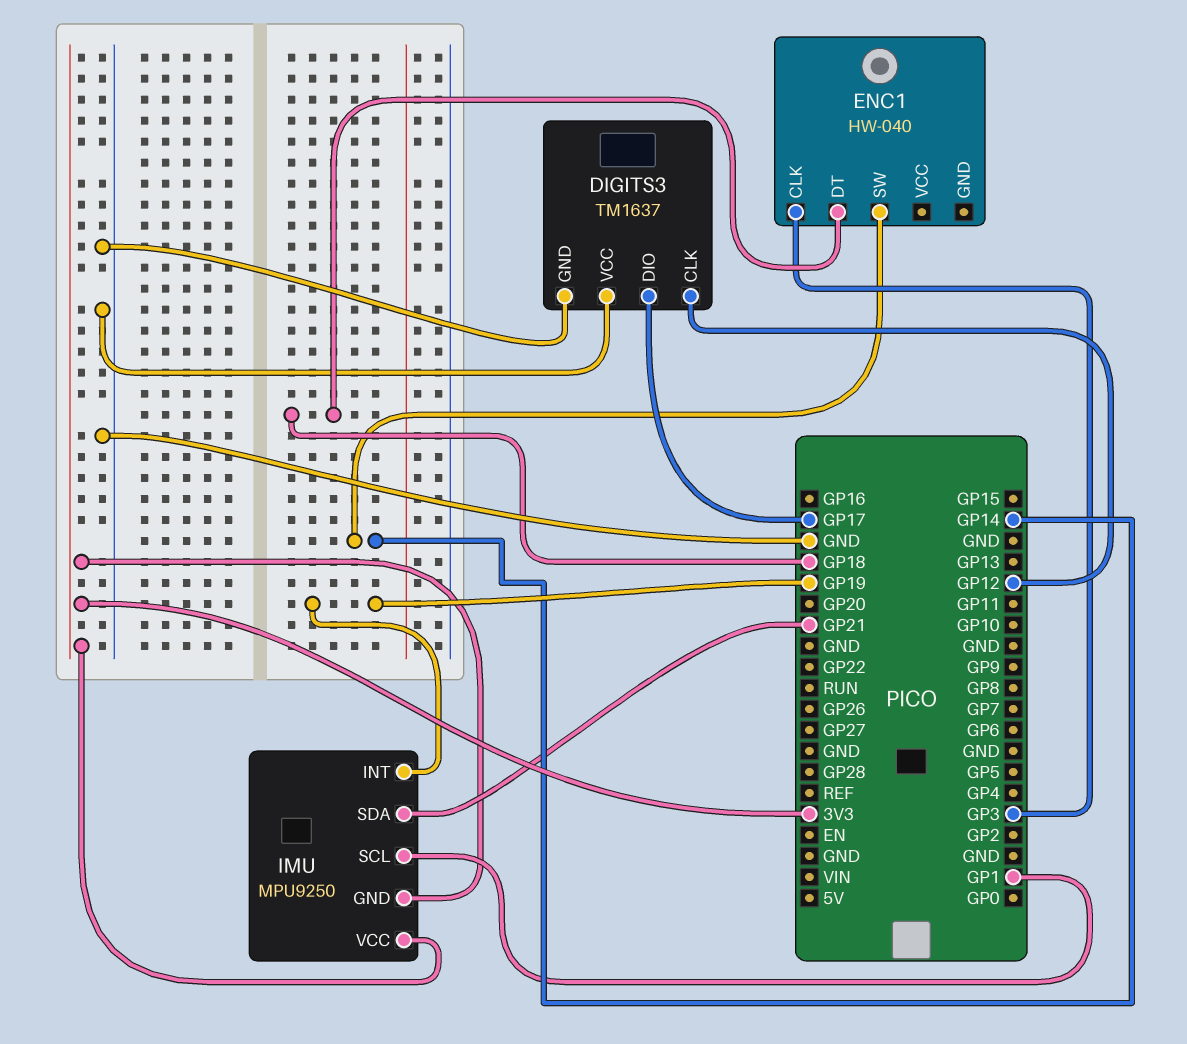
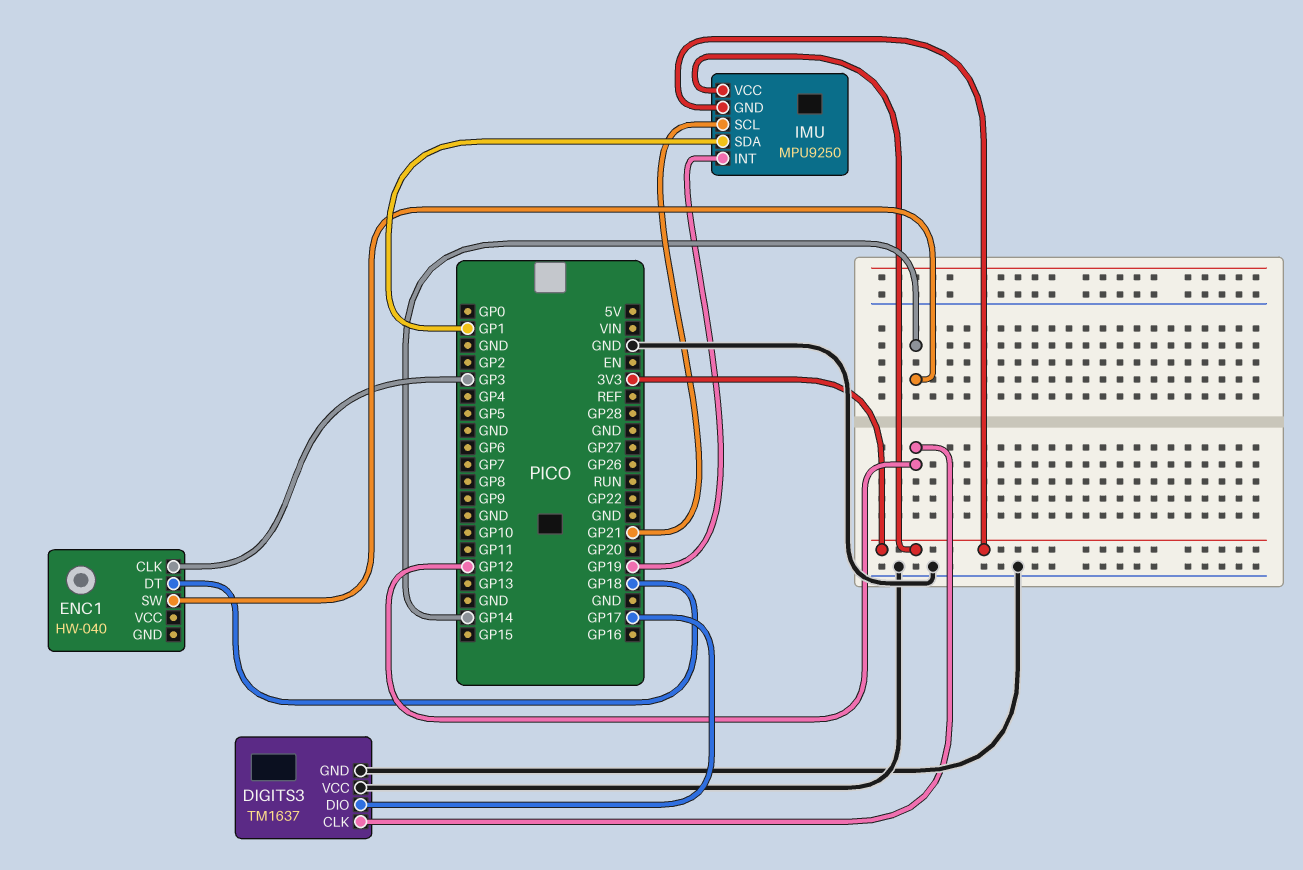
IMU pin SCL: GP1 -> GP21
IMU pin SDA: GP21 -> GP1

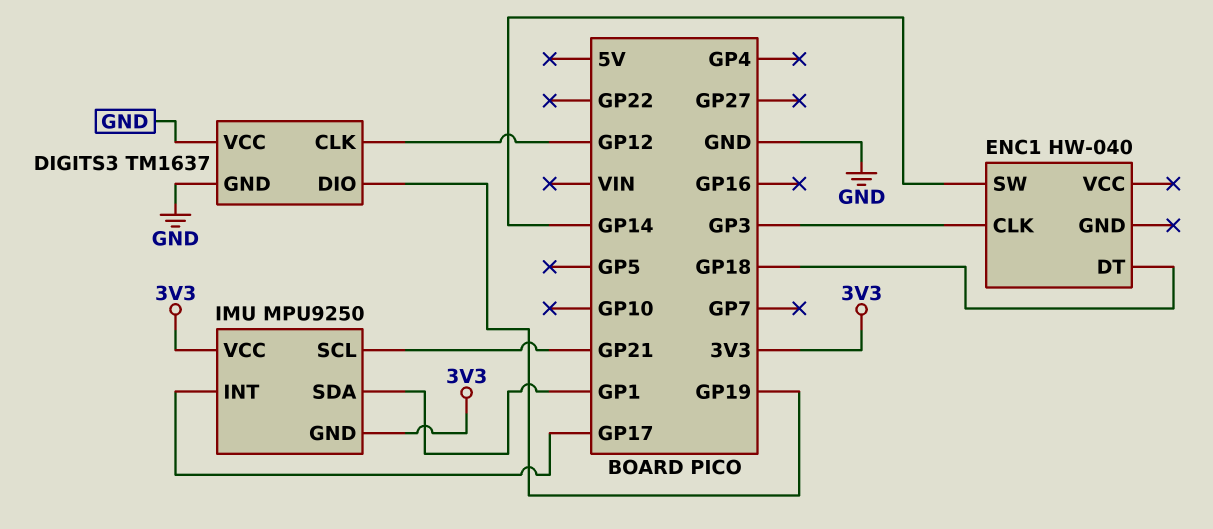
DIGITS3 pin DIO: GP17 -> GP19
IMU pin INT: GP19 -> GP17

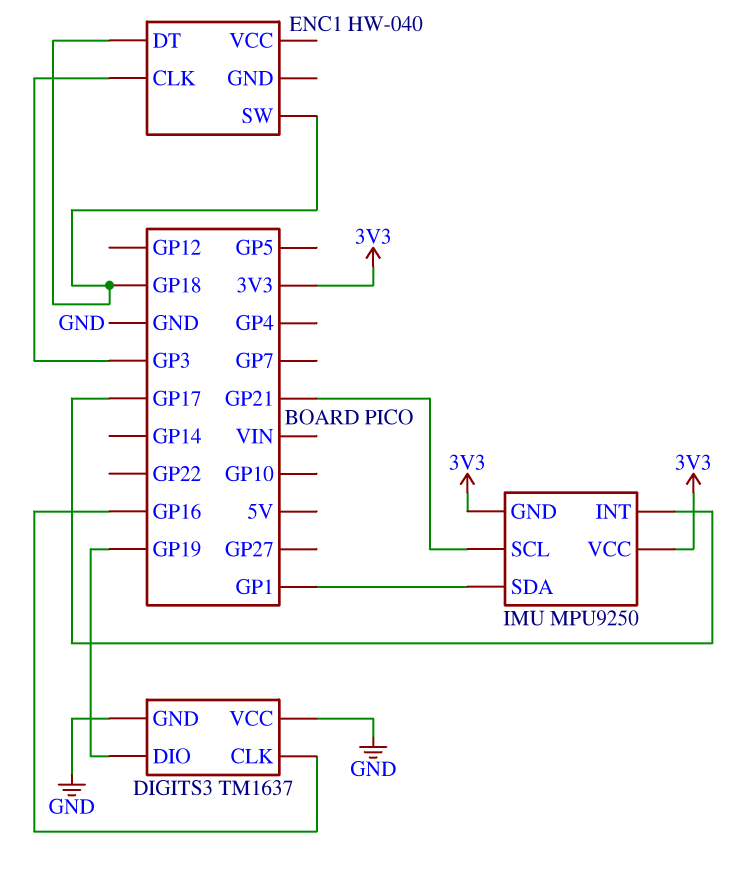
DIGITS3 pin CLK: GP12 -> GP16
ENC1 pin SW: GP14 -> GP18

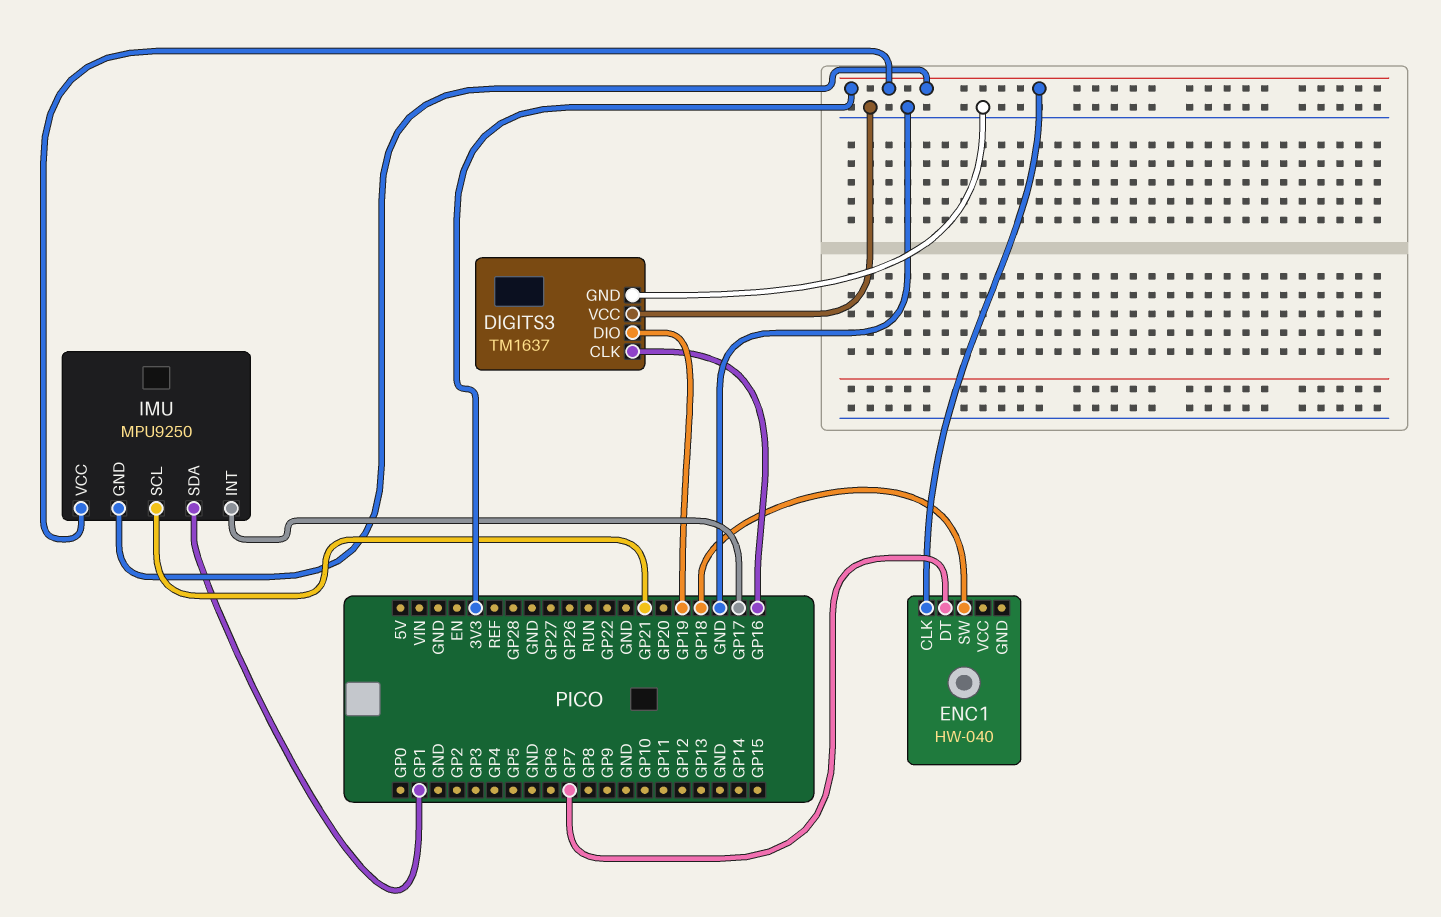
ENC1 pin CLK: GP3 -> 3V3
ENC1 pin DT: GP18 -> GP7

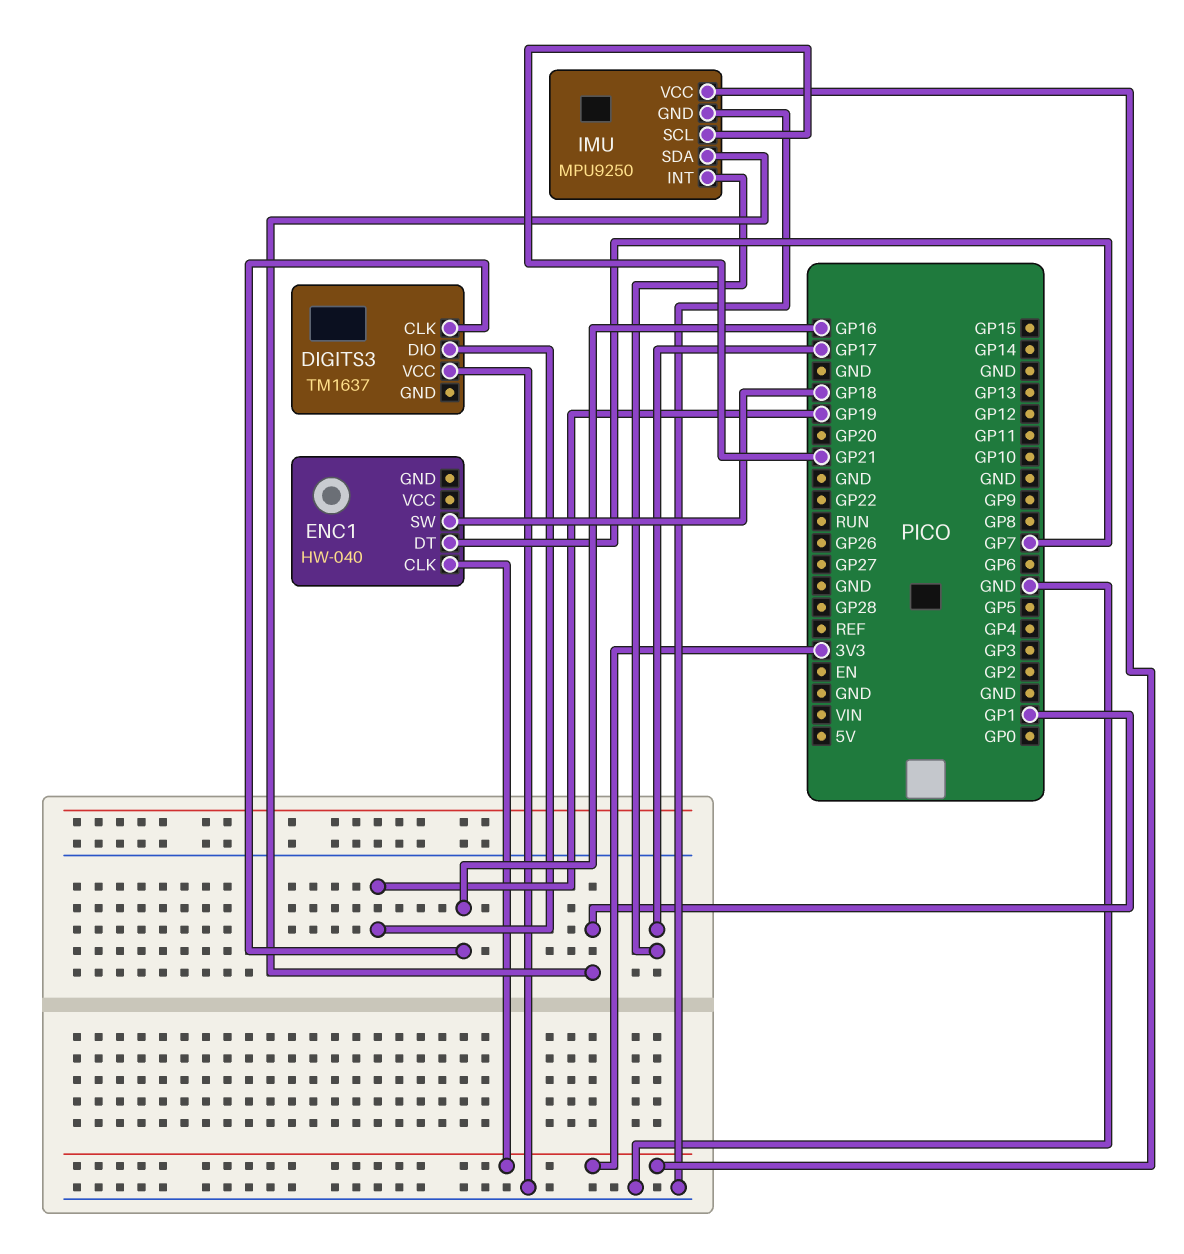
DIGITS3 pin GND: GND -> none
IMU pin GND: 3V3 -> GND

